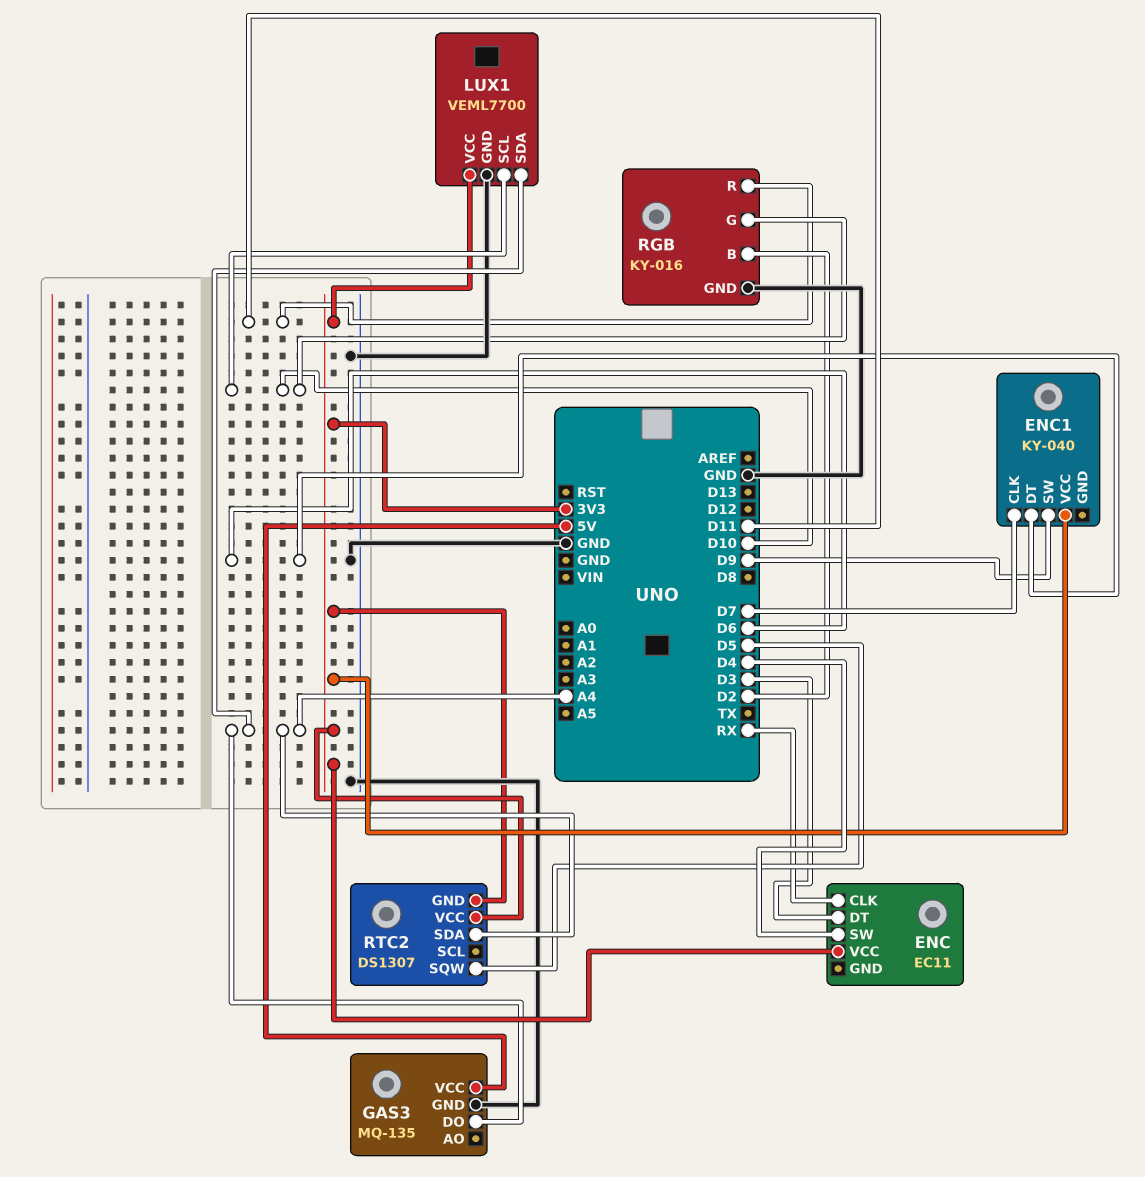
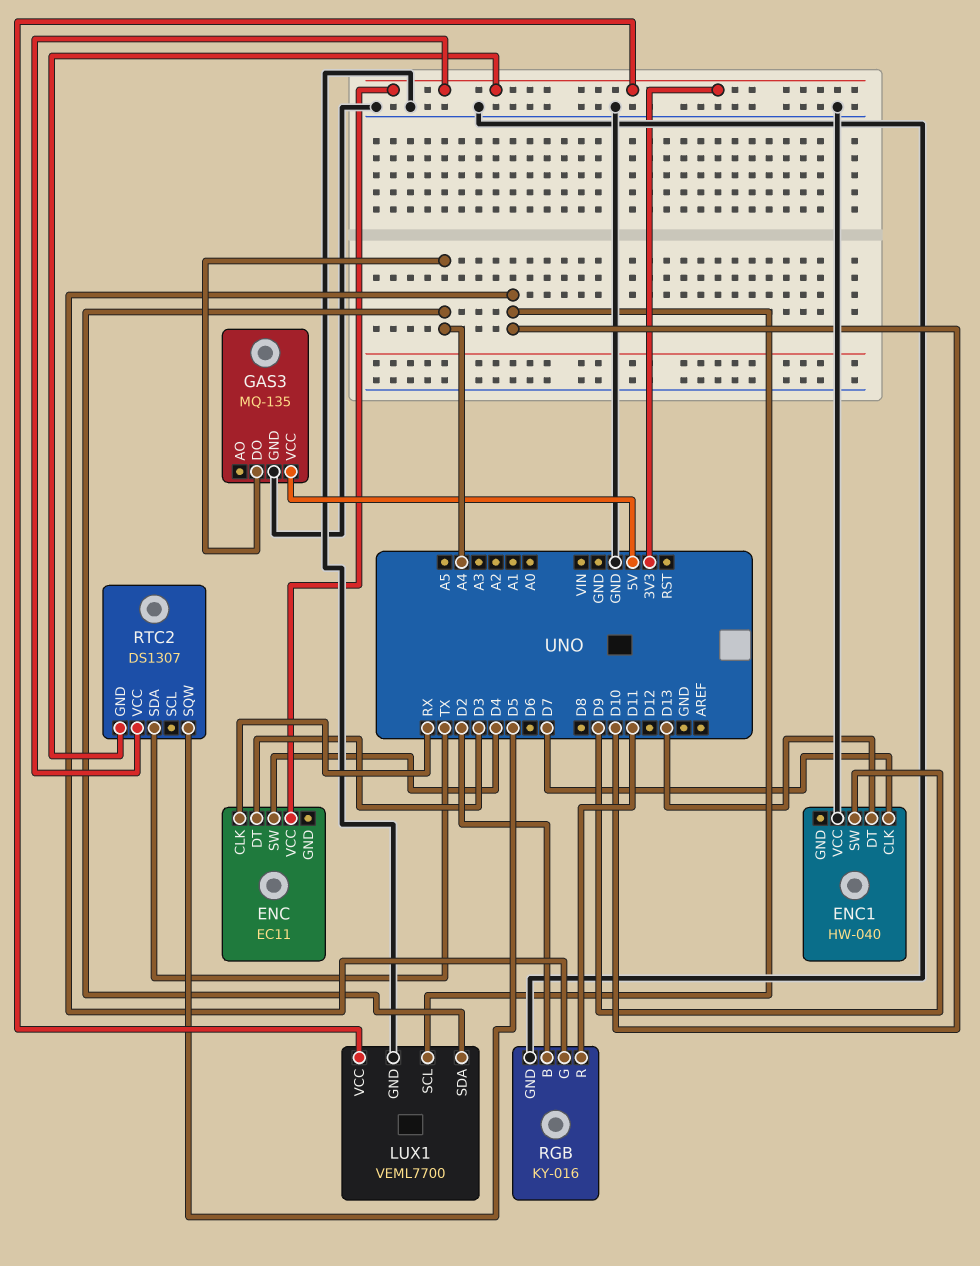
ENC1: KY-040 -> HW-040
ENC1 pin DT: D6 -> D13
ENC1 pin VCC: 3V3 -> GND
RTC2 pin SDA: A4 -> TX

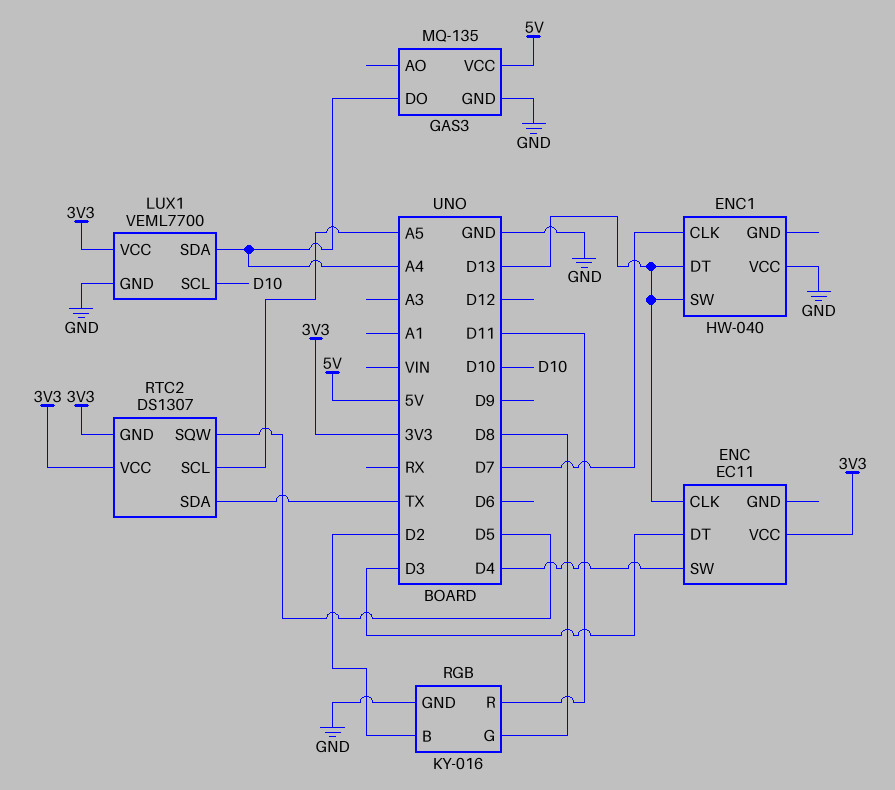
ENC pin CLK: RX -> D13
ENC1 pin SW: D9 -> D13
RGB pin G: D10 -> D8
RTC2 pin SCL: none -> A5

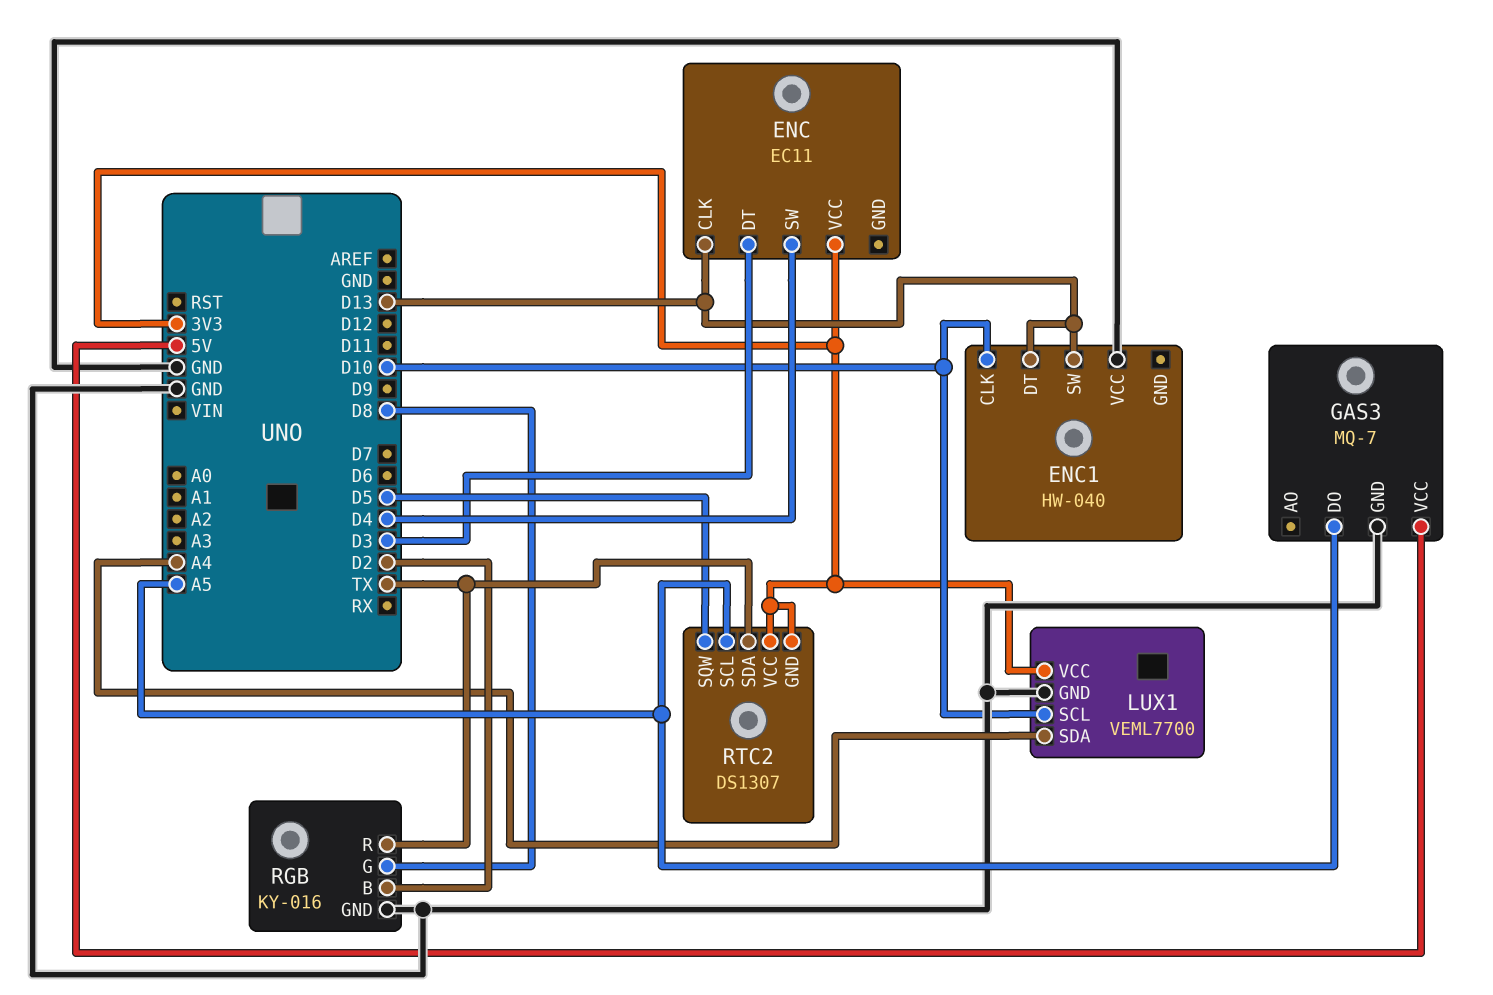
ENC1 pin CLK: D7 -> D10
GAS3: MQ-135 -> MQ-7
GAS3 pin DO: A4 -> A5
RGB pin R: D11 -> TX

